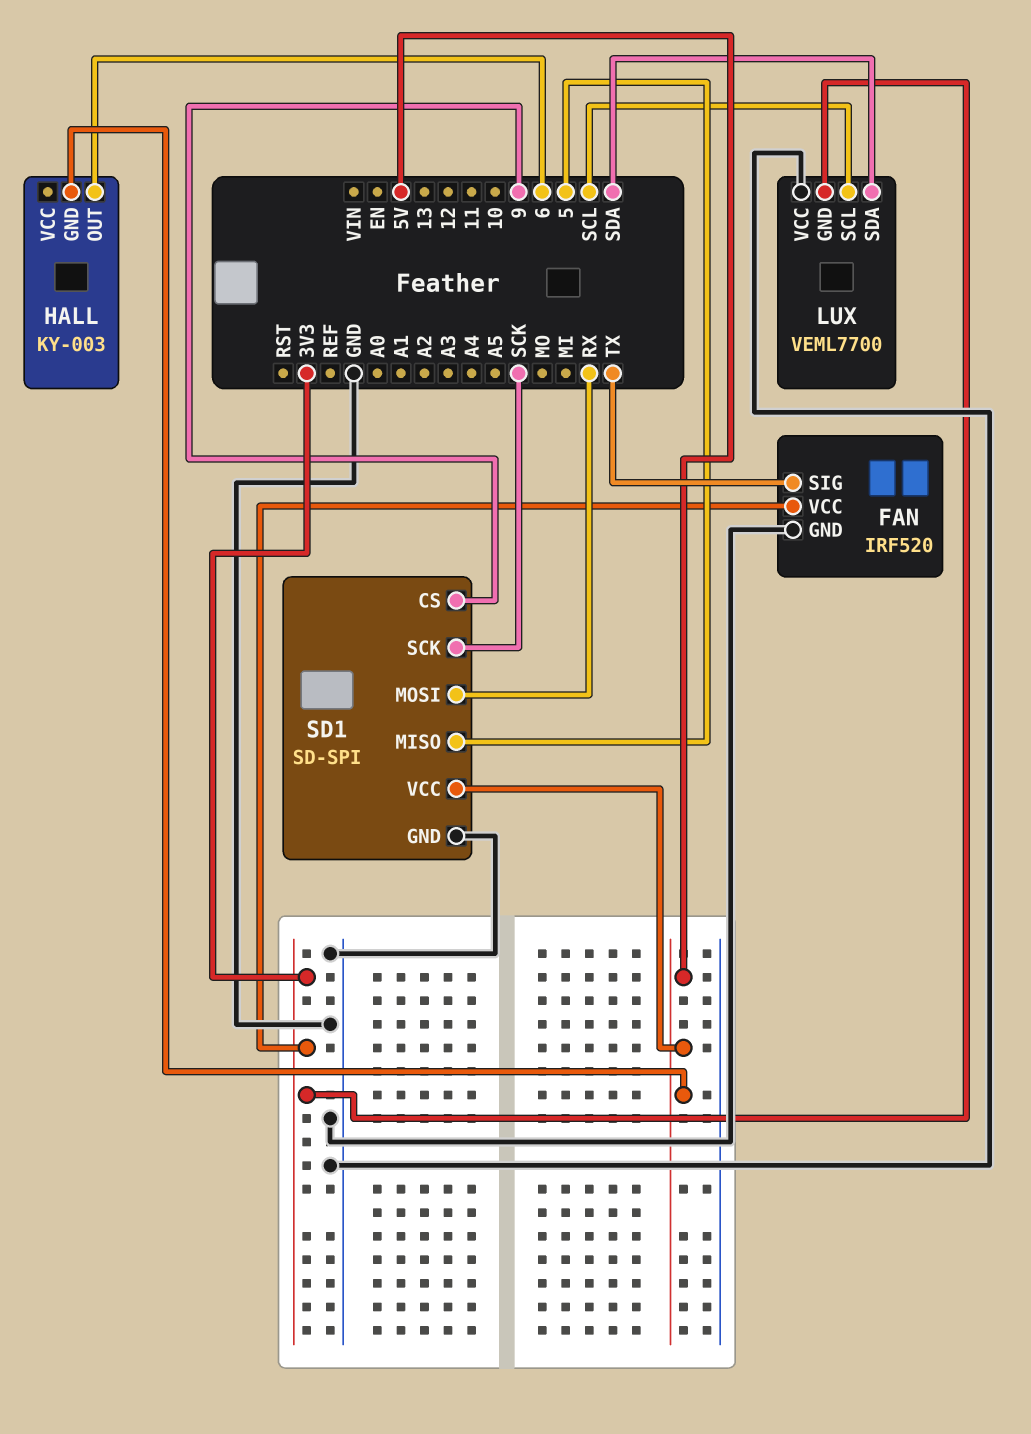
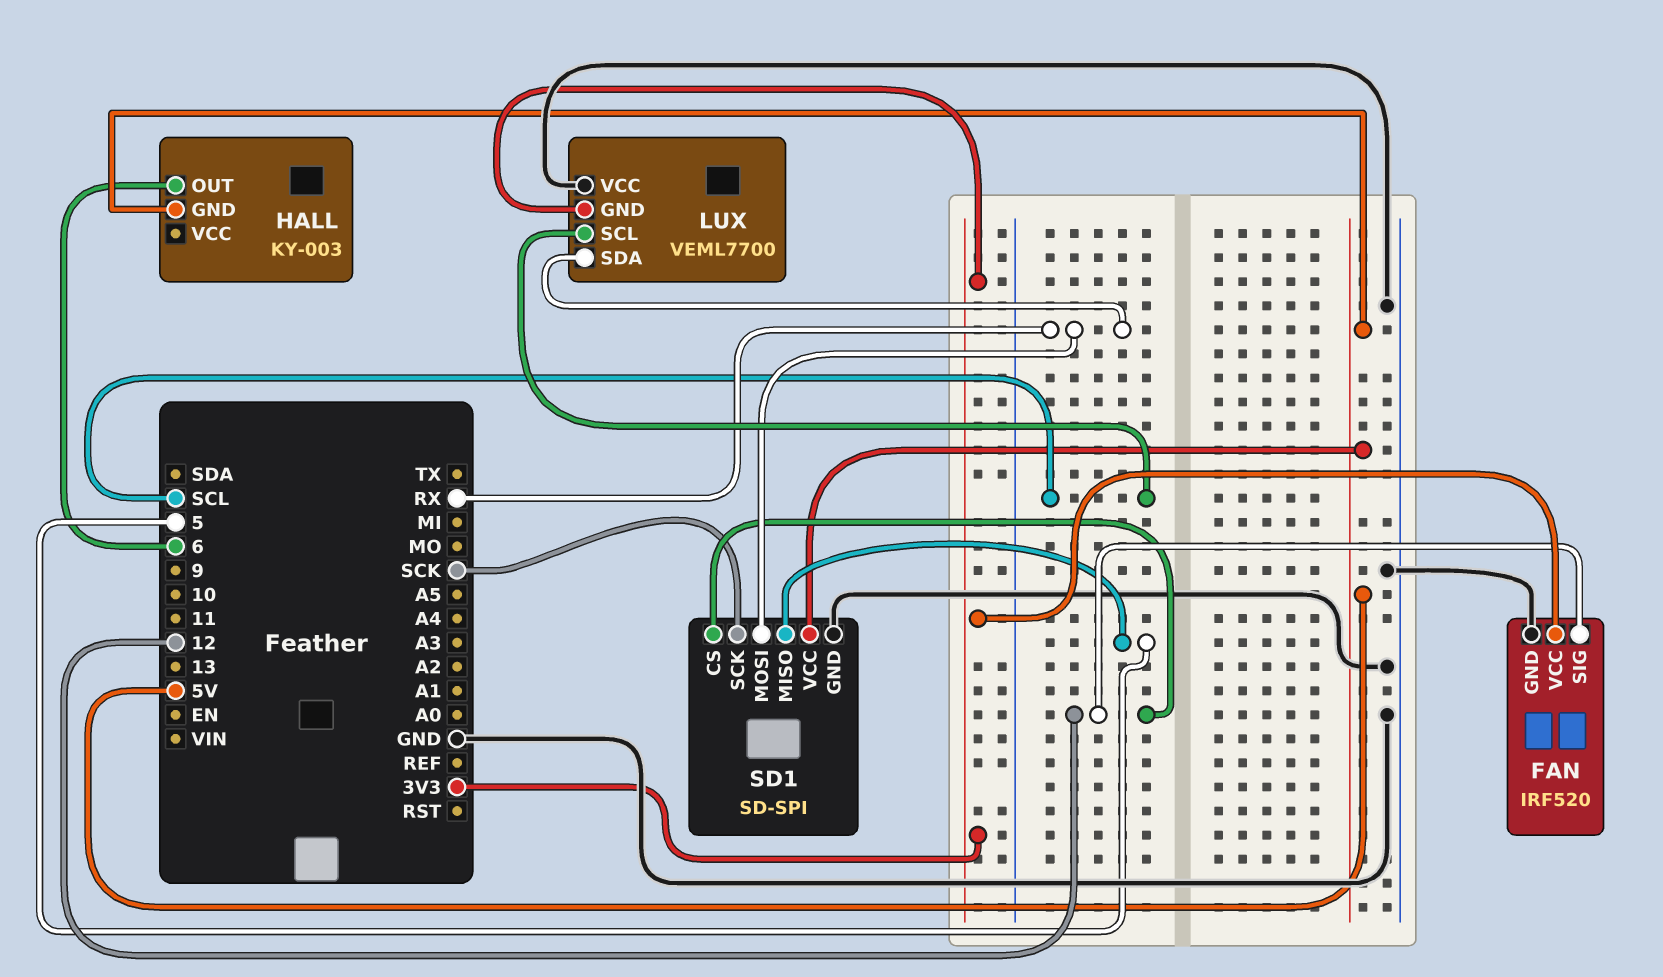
FAN pin SIG: TX -> 12
LUX pin SDA: SDA -> RX
SD1 pin CS: 9 -> 12

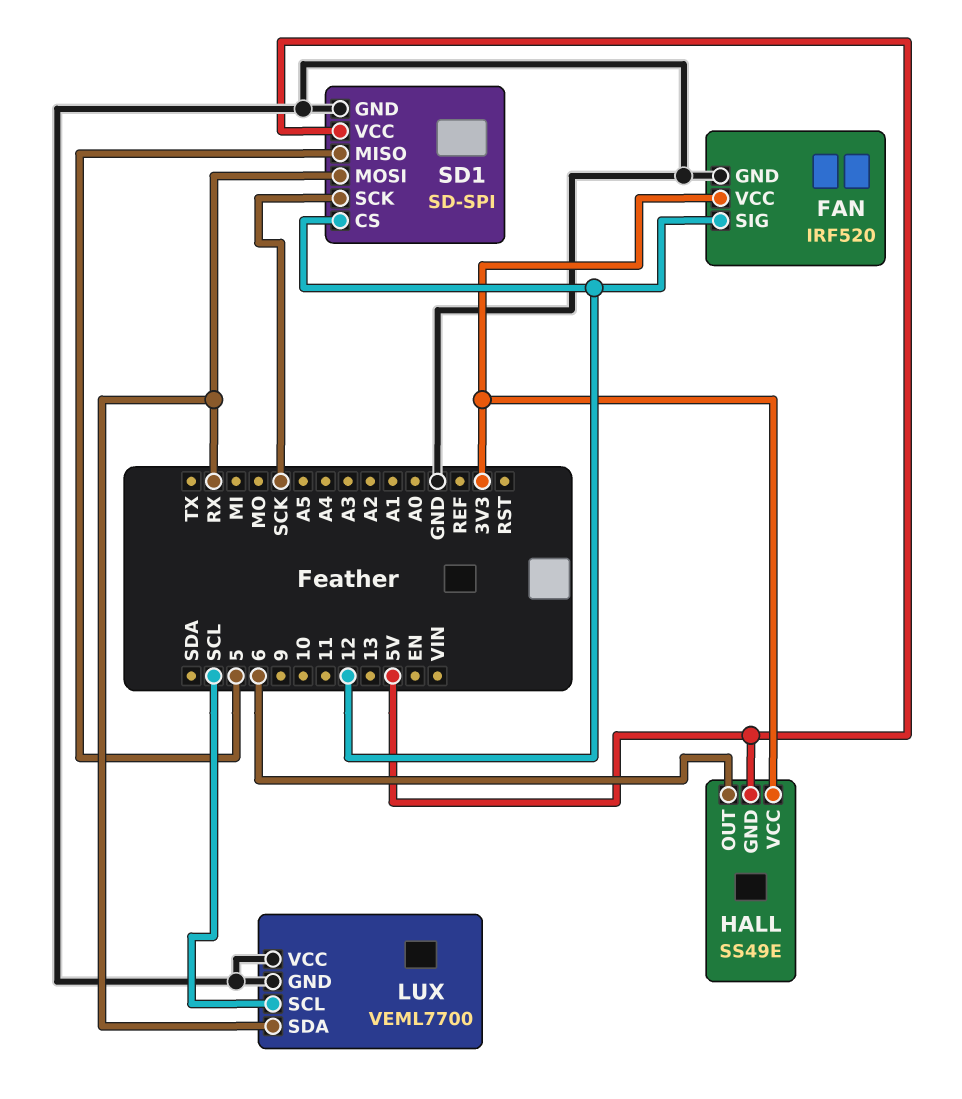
HALL: KY-003 -> SS49E
HALL pin VCC: none -> 3V3
LUX pin GND: 3V3 -> GND

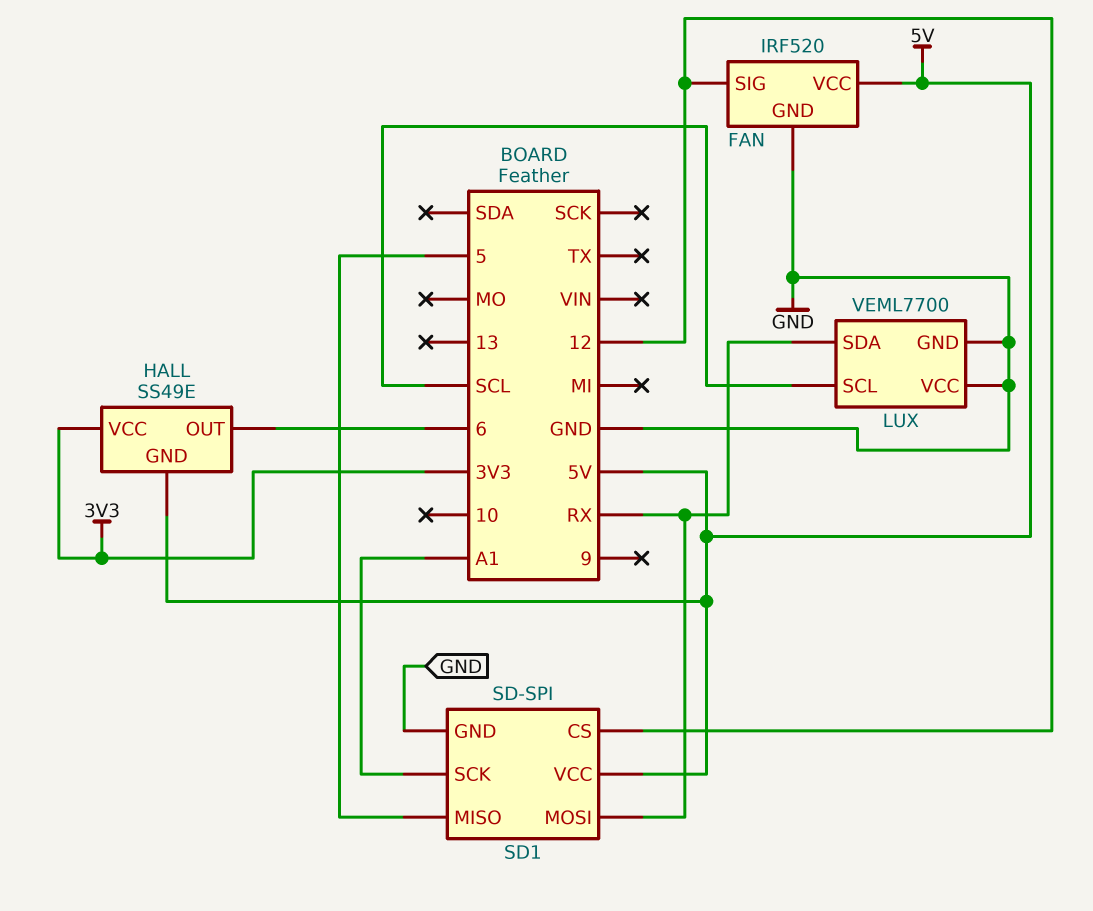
FAN pin VCC: 3V3 -> 5V
SD1 pin SCK: SCK -> A1

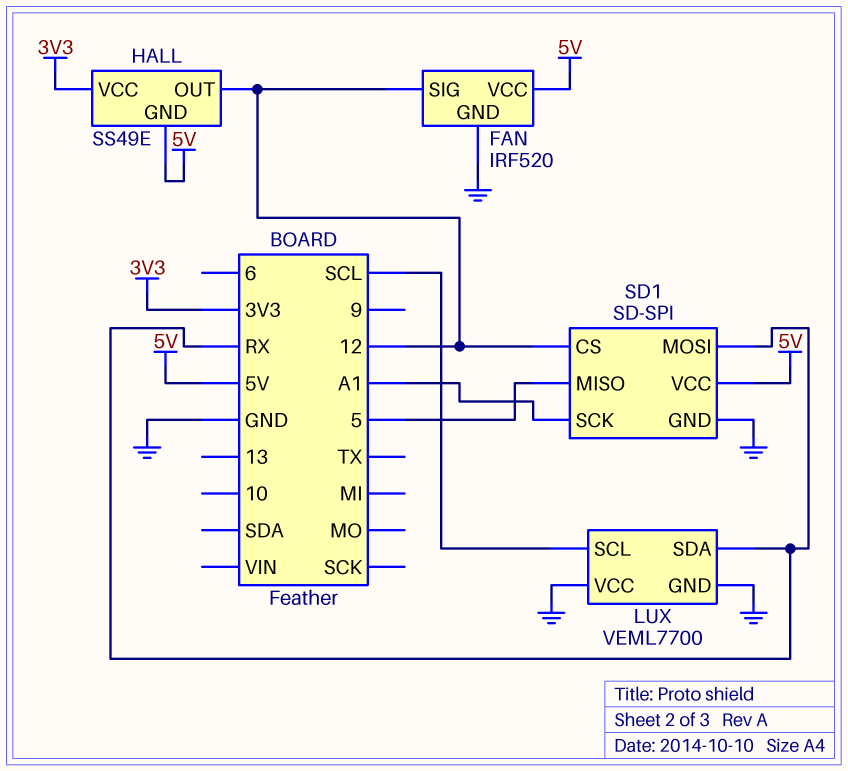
HALL pin OUT: 6 -> 12

